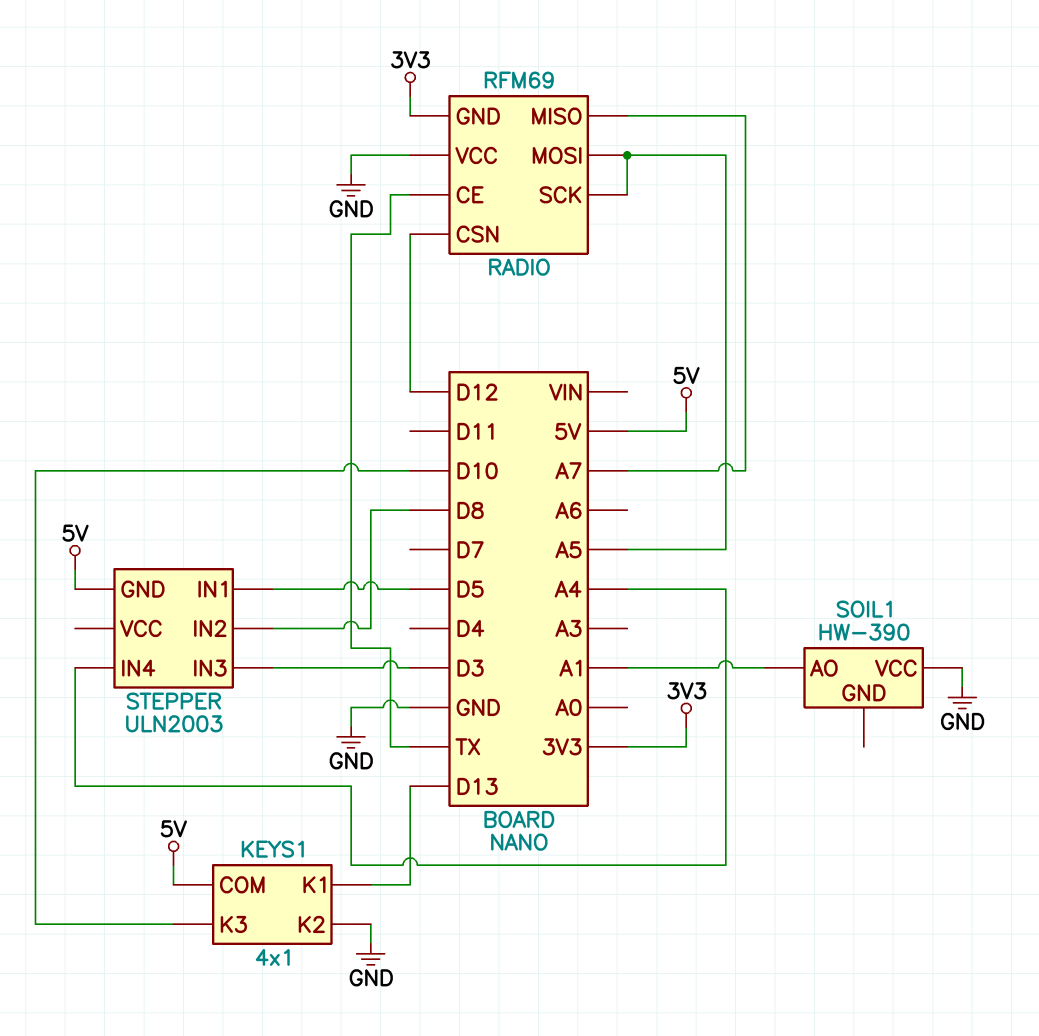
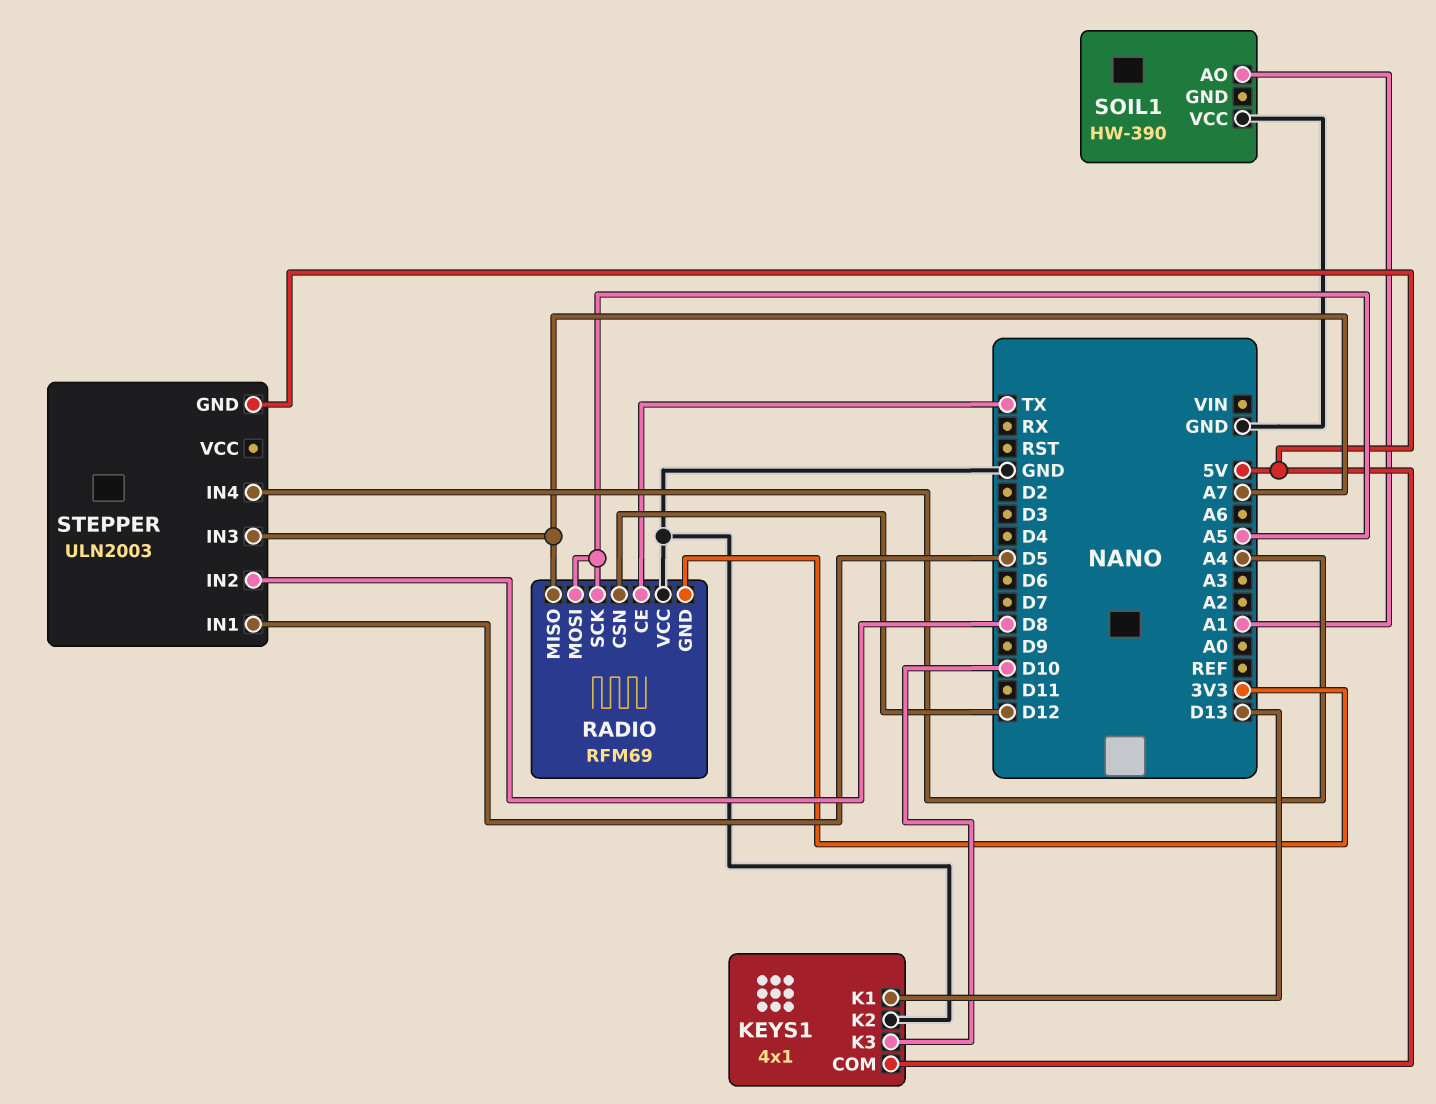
STEPPER pin IN3: D3 -> A7

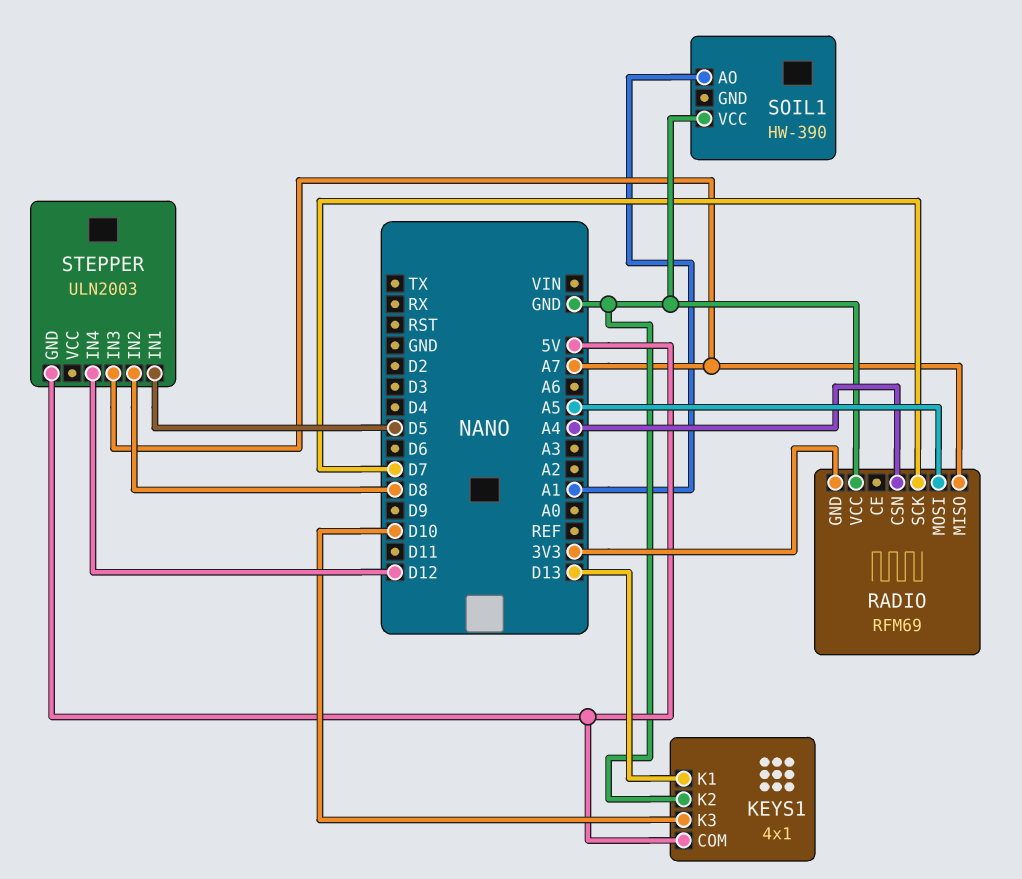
RADIO pin CE: TX -> none
RADIO pin CSN: D12 -> A4
RADIO pin SCK: A5 -> D7
STEPPER pin IN4: A4 -> D12

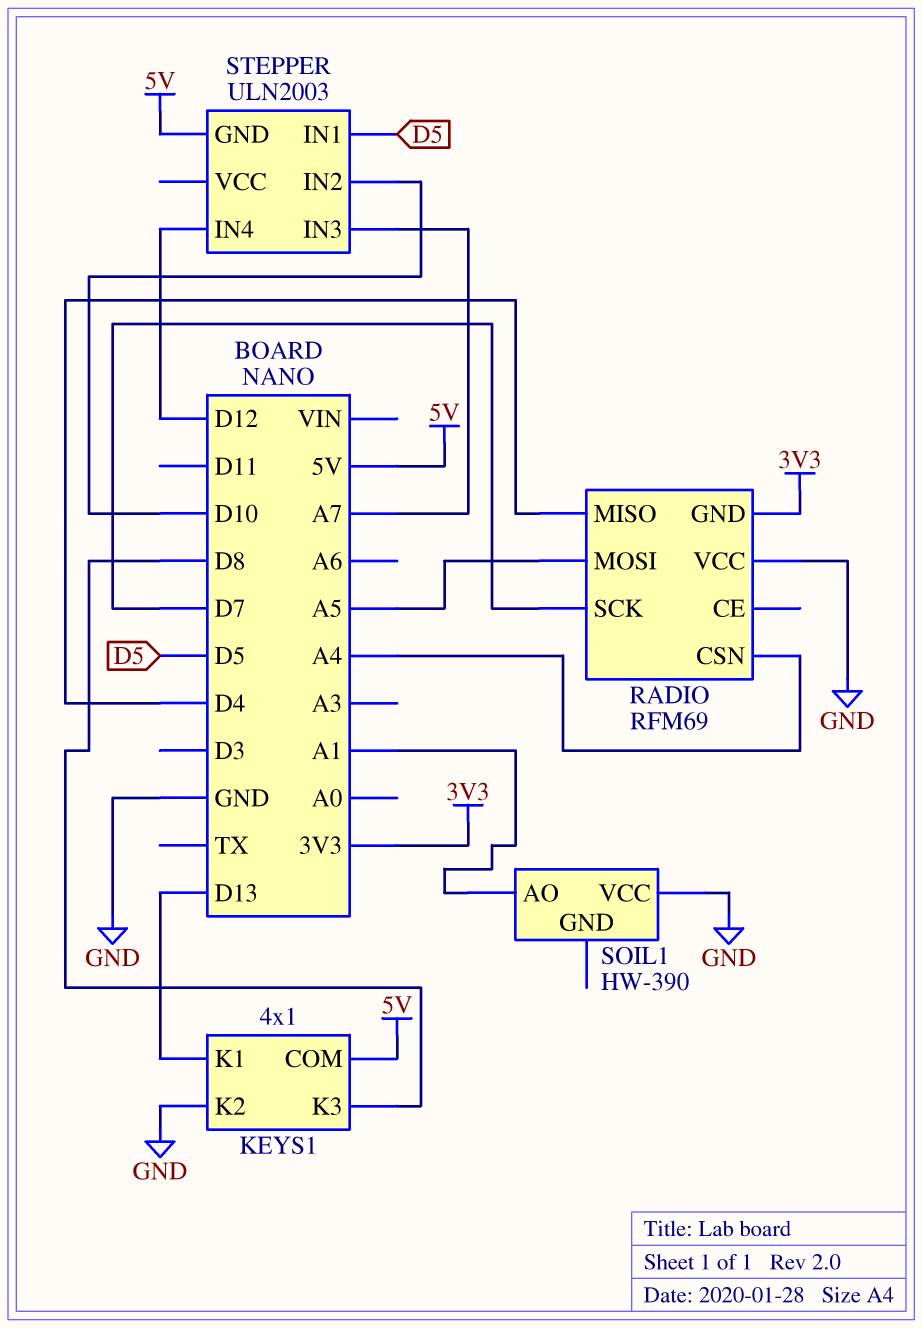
KEYS1 pin K3: D10 -> D8
RADIO pin MISO: A7 -> D4
STEPPER pin IN2: D8 -> D10

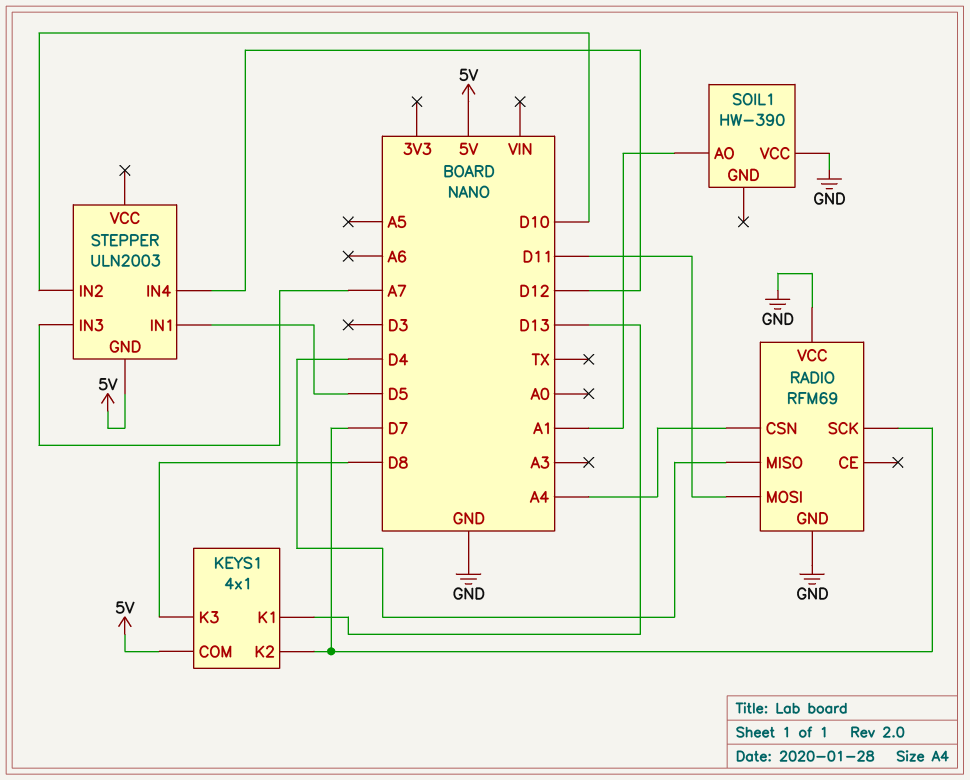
KEYS1 pin K2: GND -> D7
RADIO pin GND: 3V3 -> GND
RADIO pin MOSI: A5 -> D11

